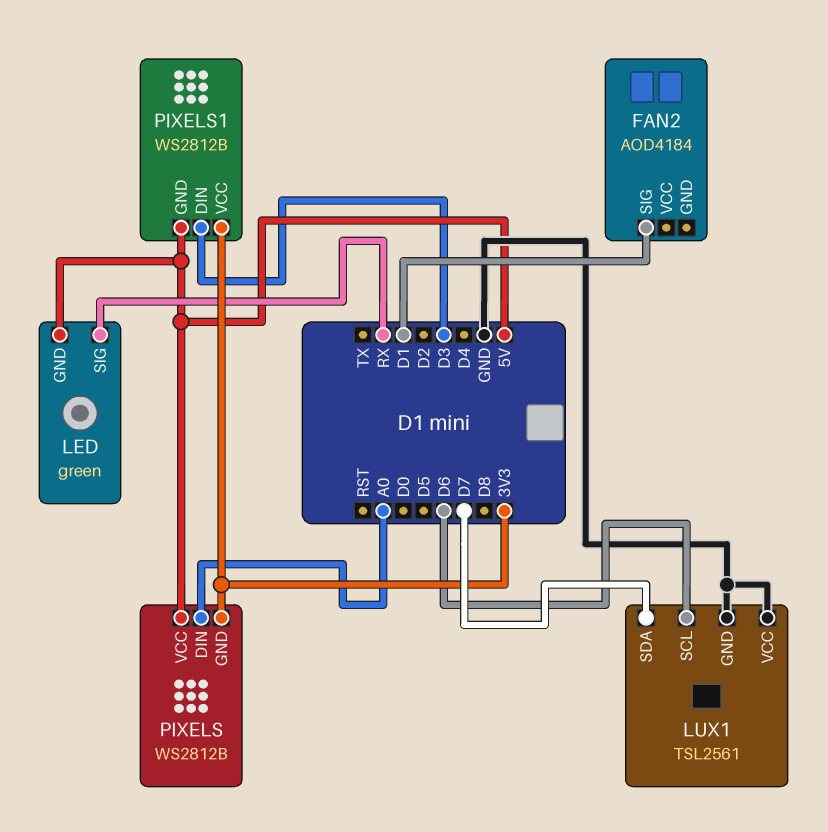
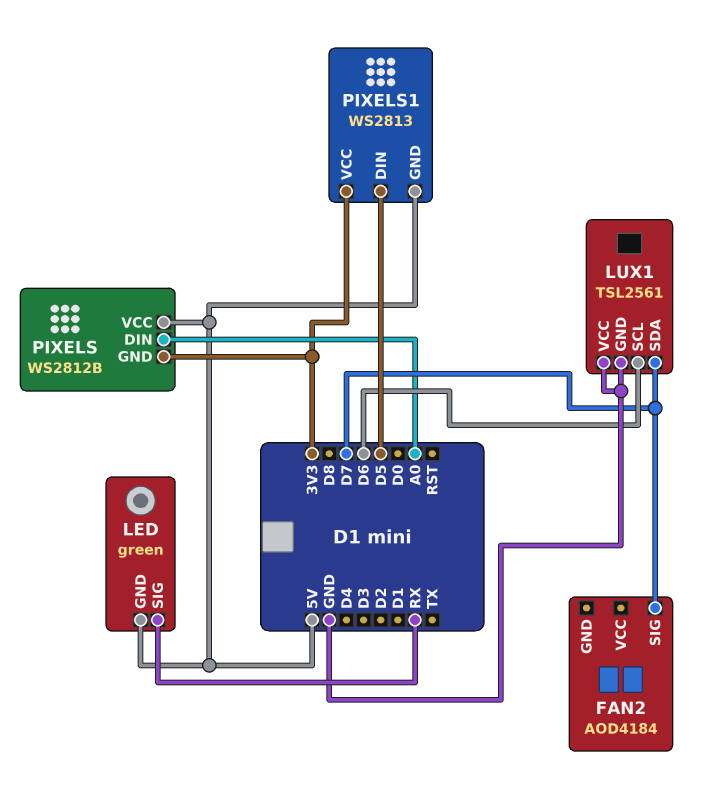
FAN2 pin SIG: D1 -> D7
PIXELS1: WS2812B -> WS2813
PIXELS1 pin DIN: D3 -> D5

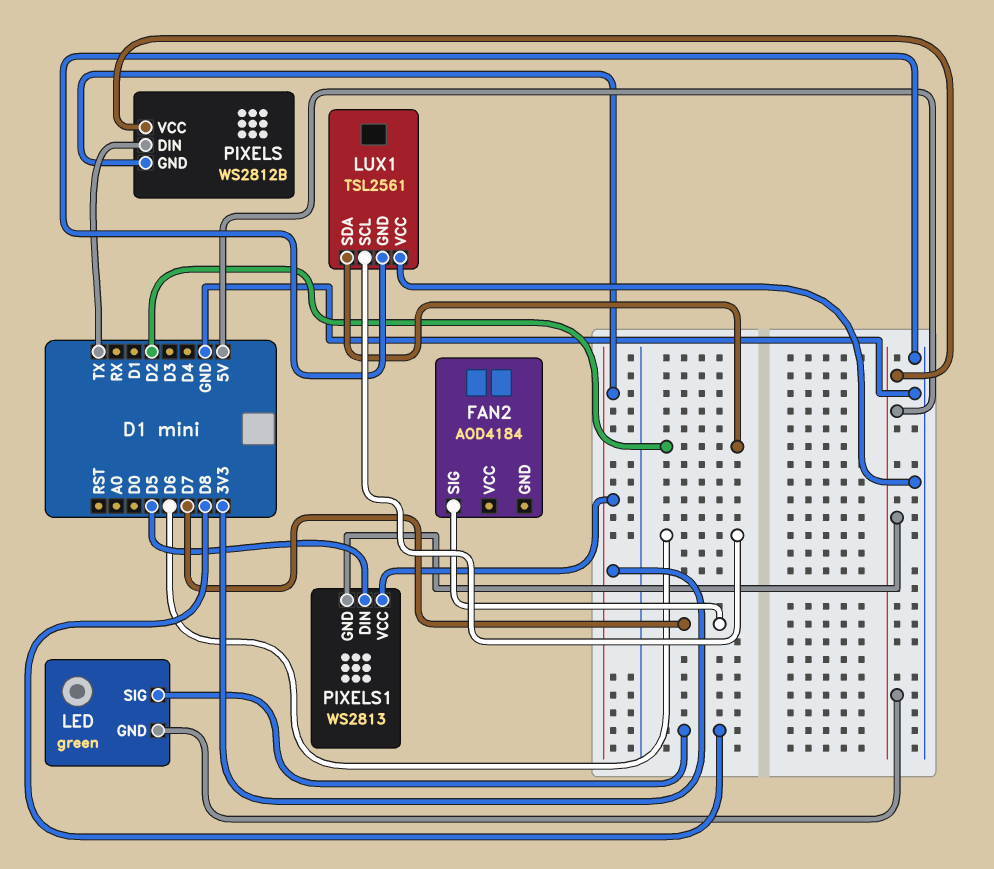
LED pin SIG: RX -> D8
LUX1 pin SDA: D7 -> D2
PIXELS pin DIN: A0 -> TX

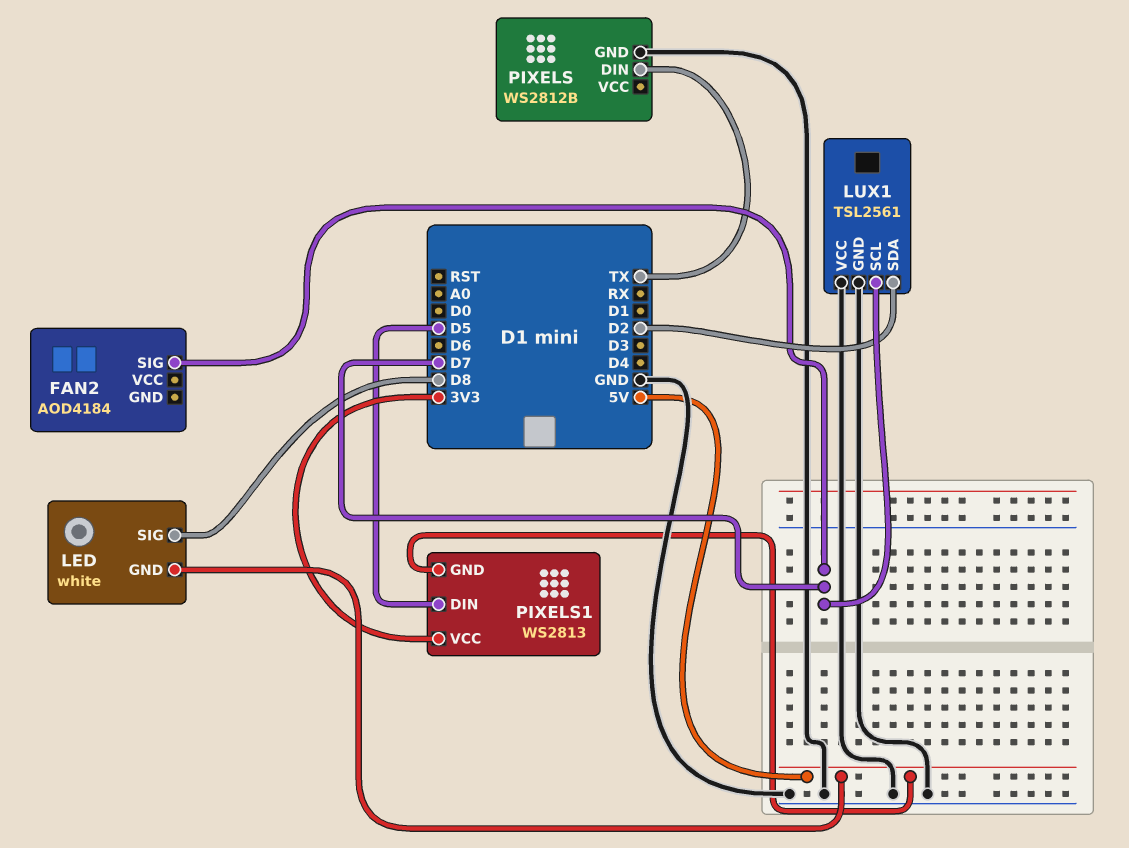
LED: green -> white
LUX1 pin SCL: D6 -> D7
PIXELS pin GND: 3V3 -> GND
PIXELS pin VCC: 5V -> none

